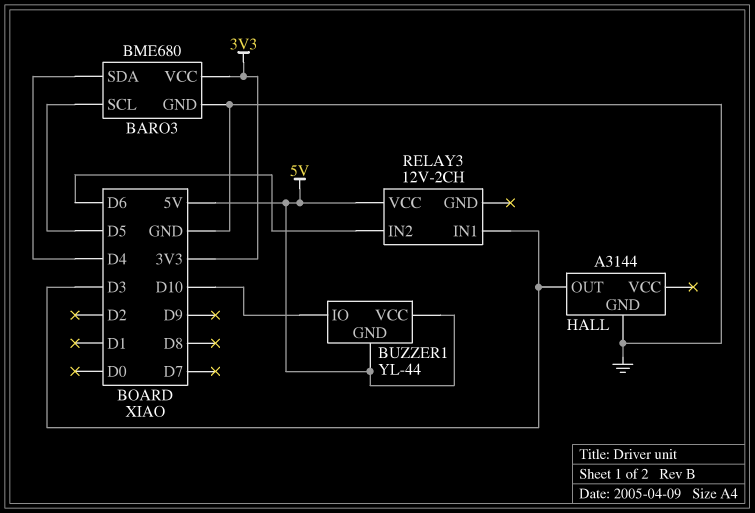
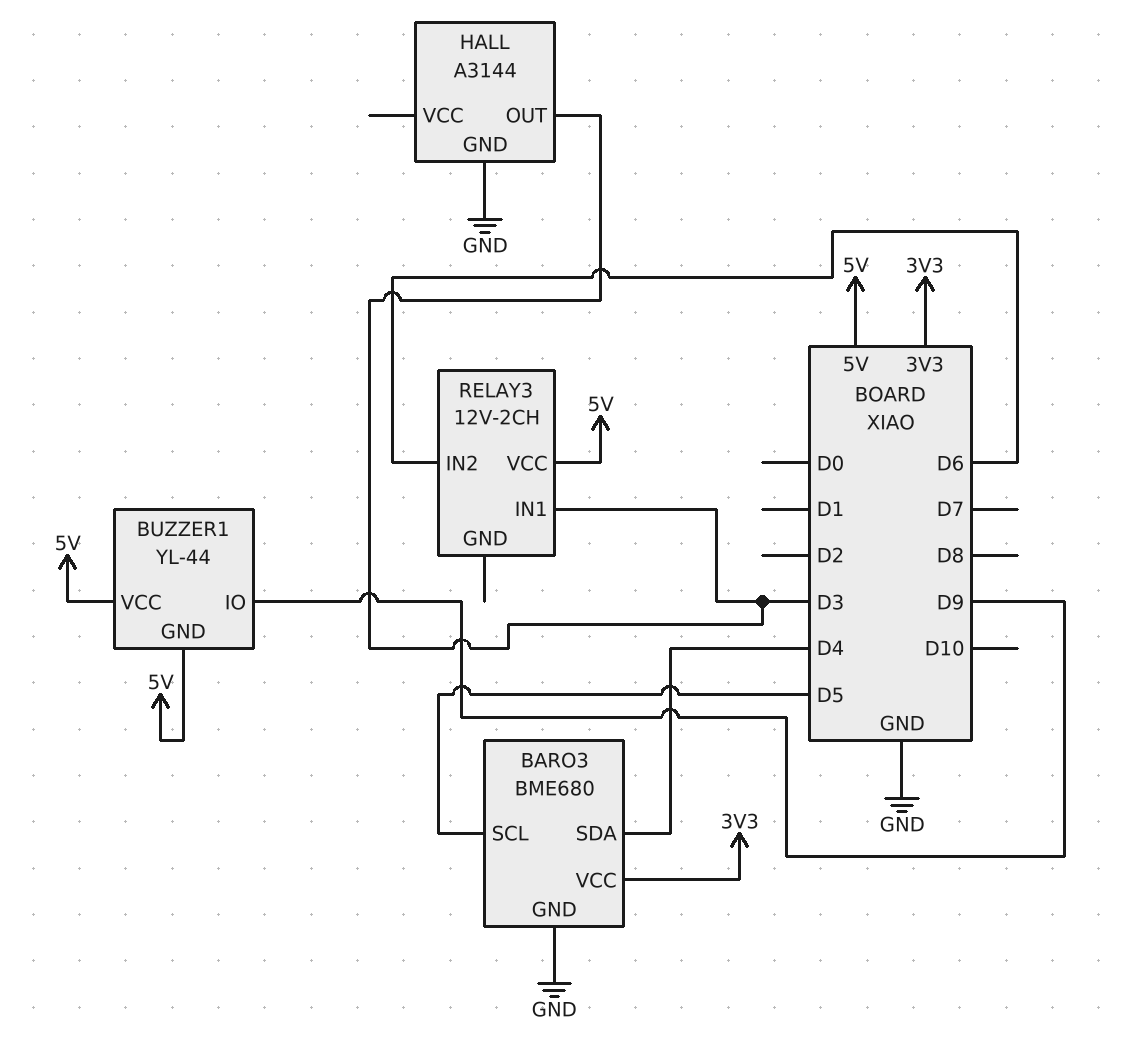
BUZZER1 pin IO: D10 -> D9

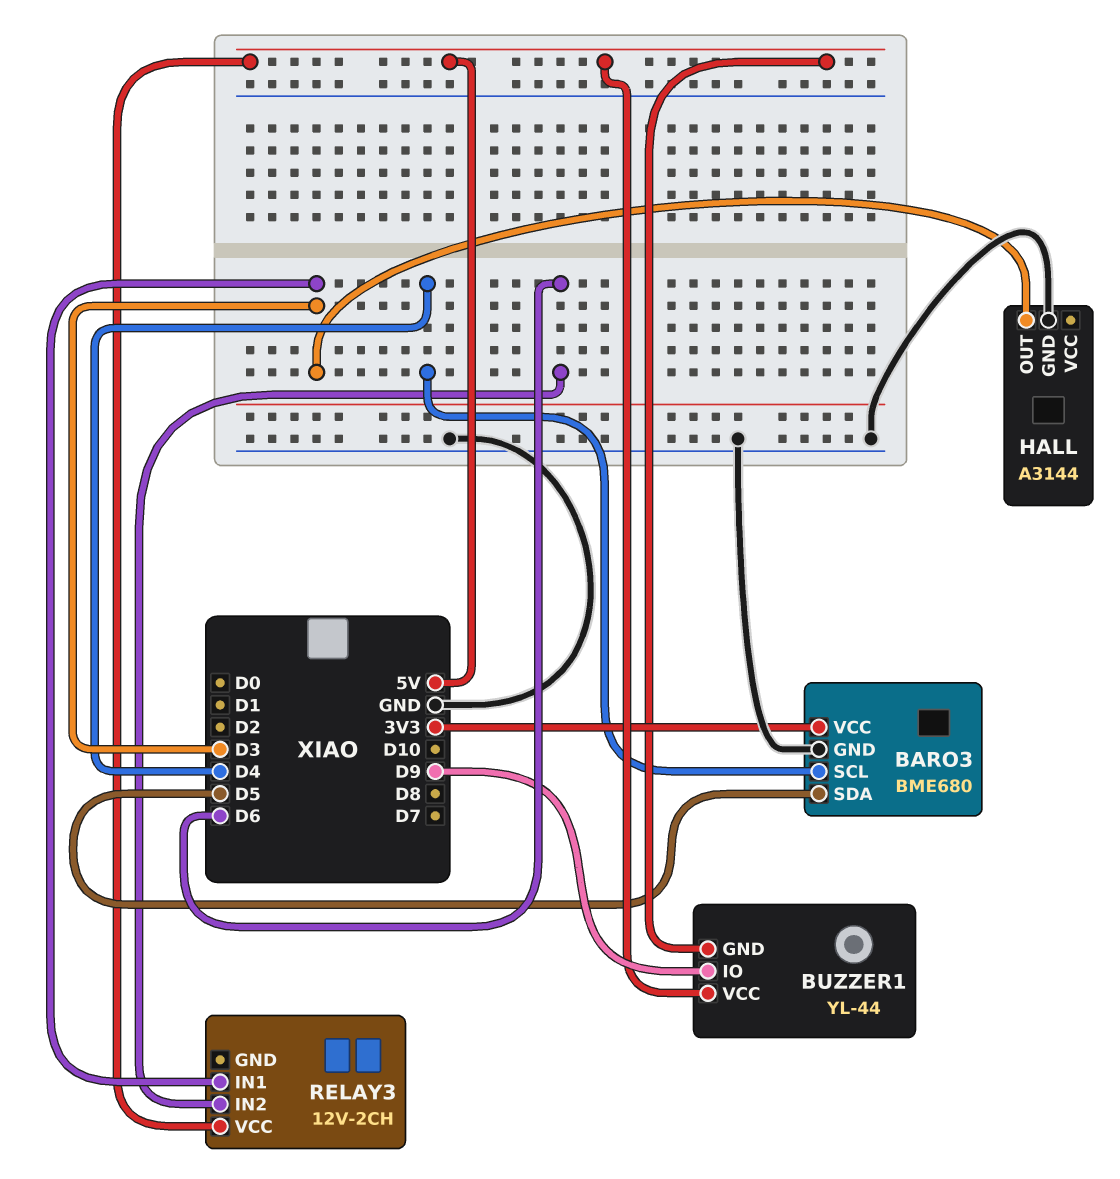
BARO3 pin SCL: D5 -> D4
BARO3 pin SDA: D4 -> D5

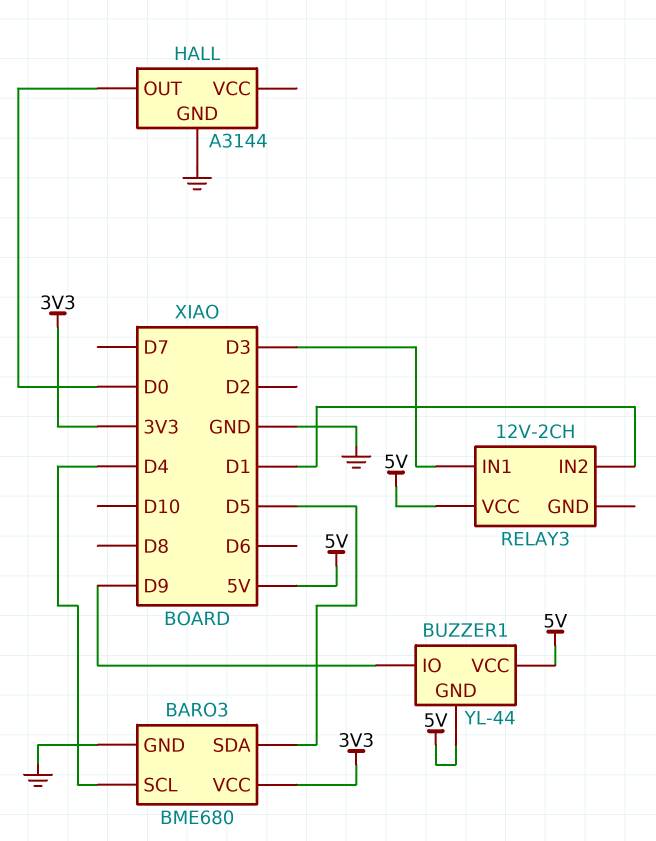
HALL pin OUT: D3 -> D0
RELAY3 pin IN2: D6 -> D1

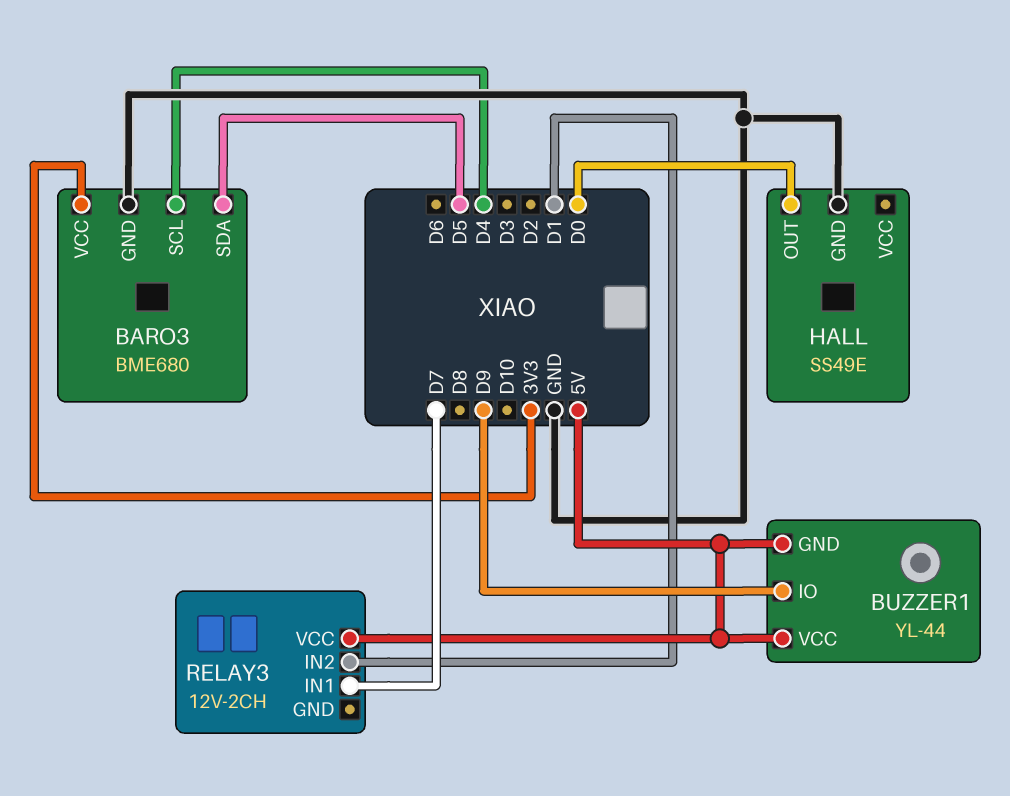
HALL: A3144 -> SS49E
RELAY3 pin IN1: D3 -> D7

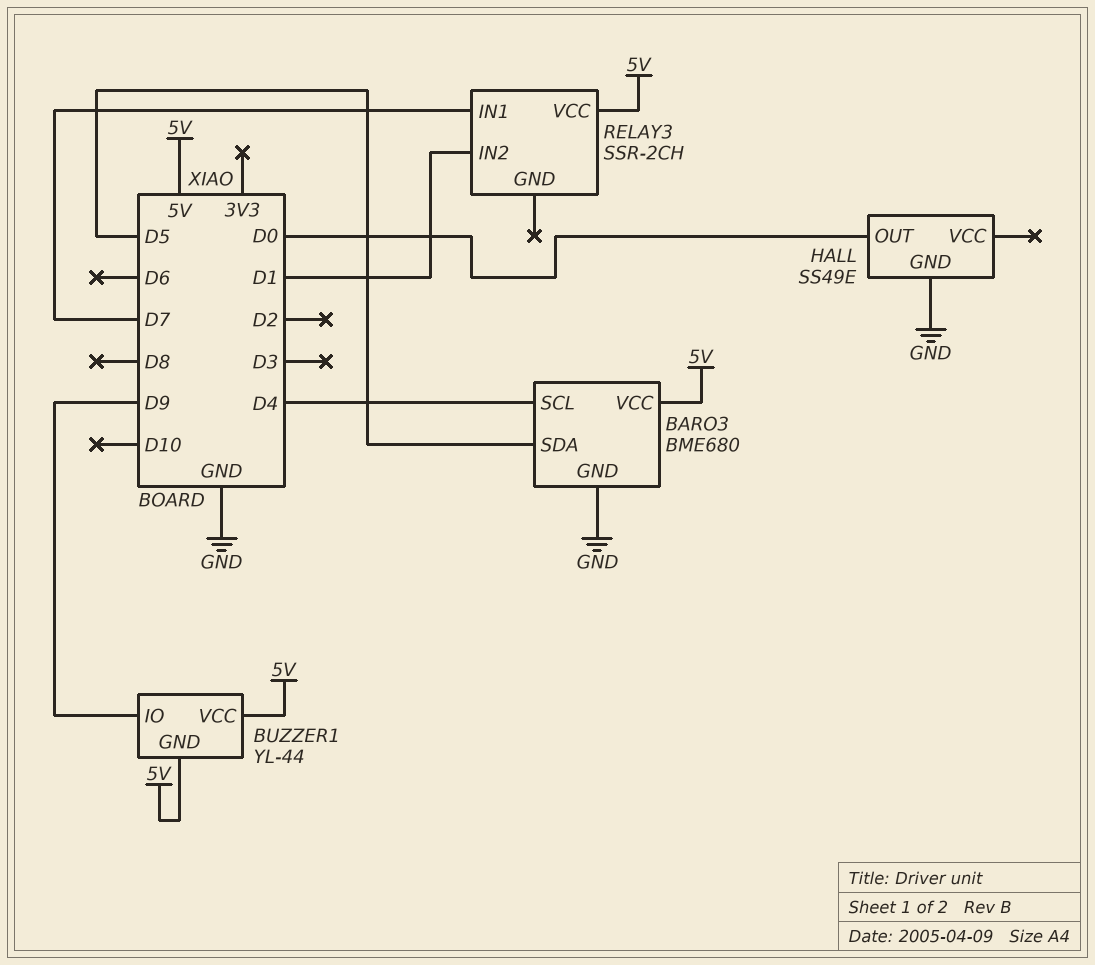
BARO3 pin VCC: 3V3 -> 5V
RELAY3: 12V-2CH -> SSR-2CH

